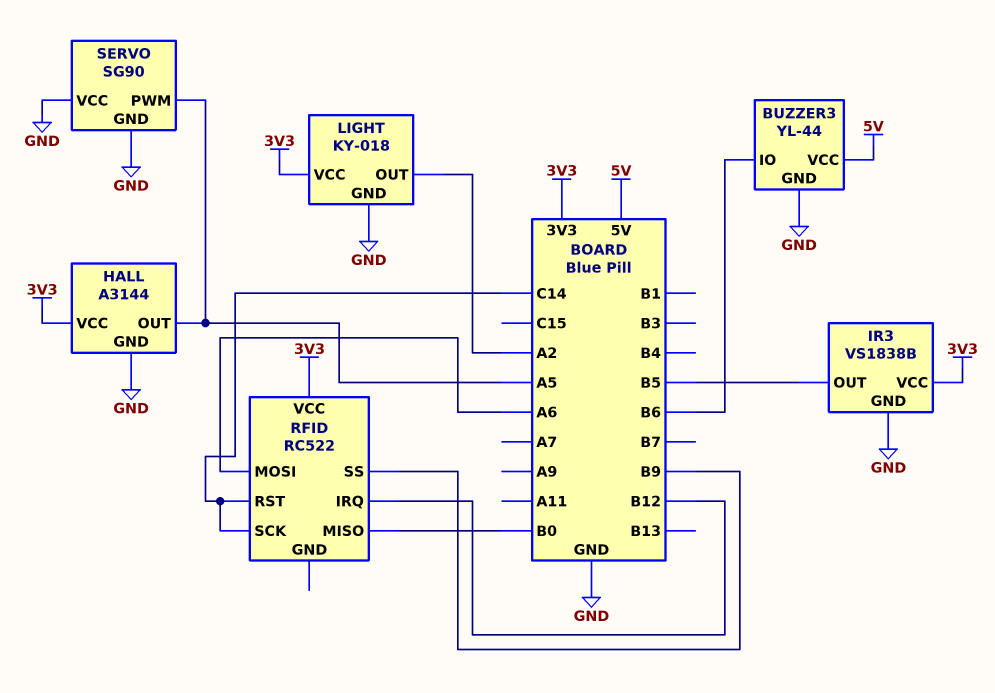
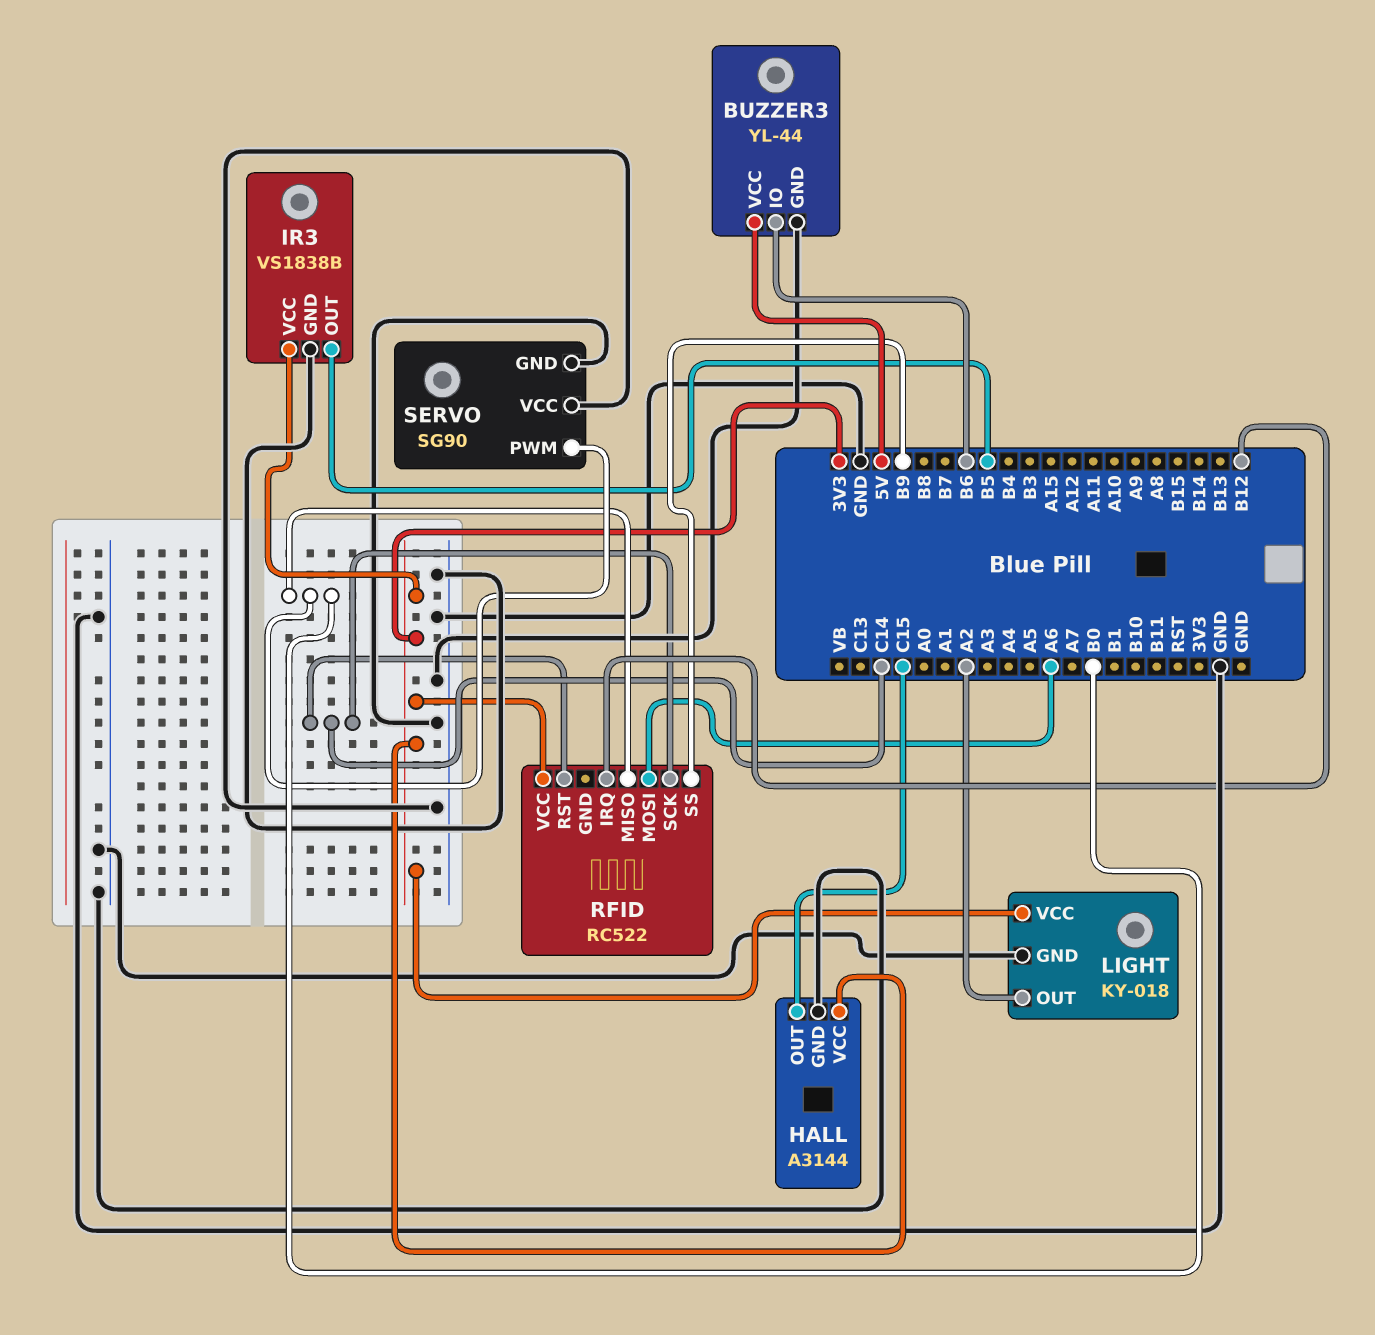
HALL pin OUT: A5 -> C15
SERVO pin PWM: A5 -> B0

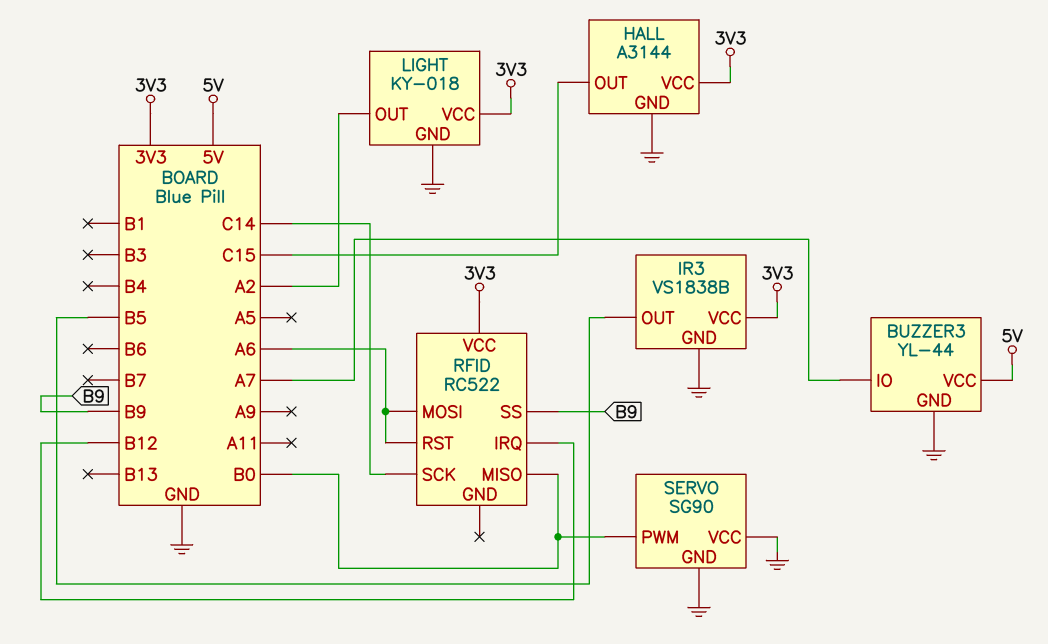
BUZZER3 pin IO: B6 -> A7
RFID pin RST: C14 -> A6

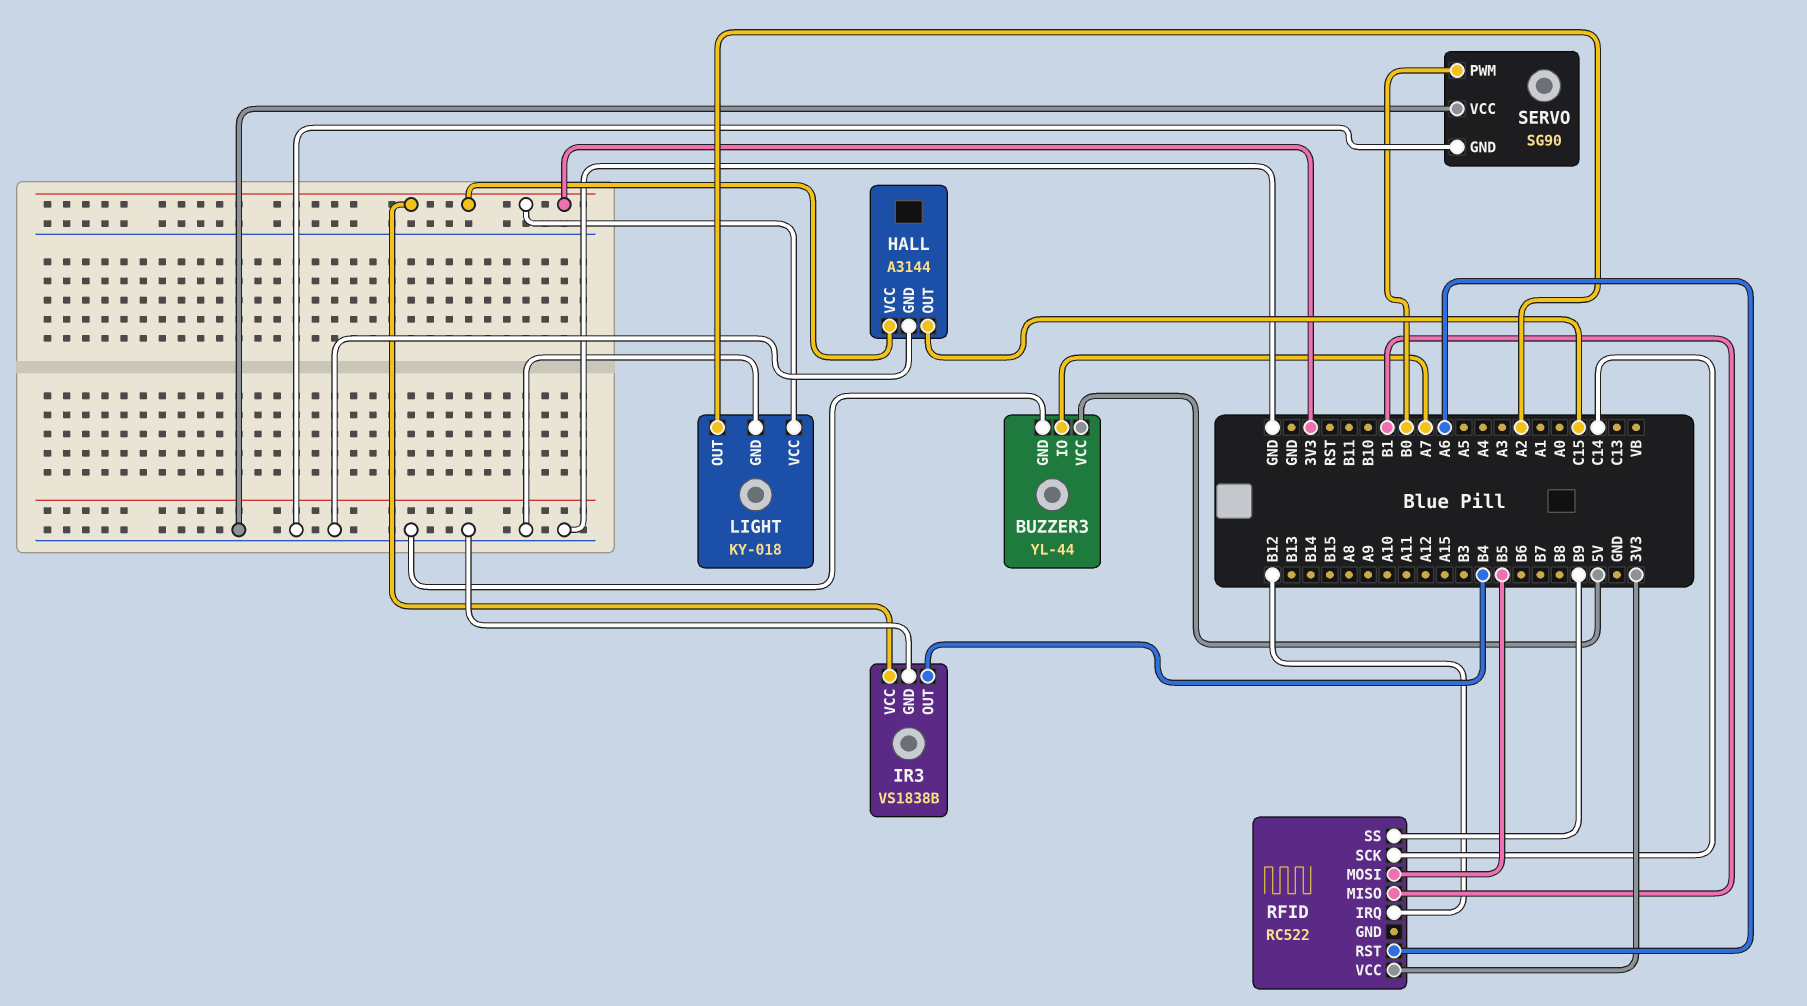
IR3 pin OUT: B5 -> B4
RFID pin MISO: B0 -> B1
RFID pin MOSI: A6 -> B5

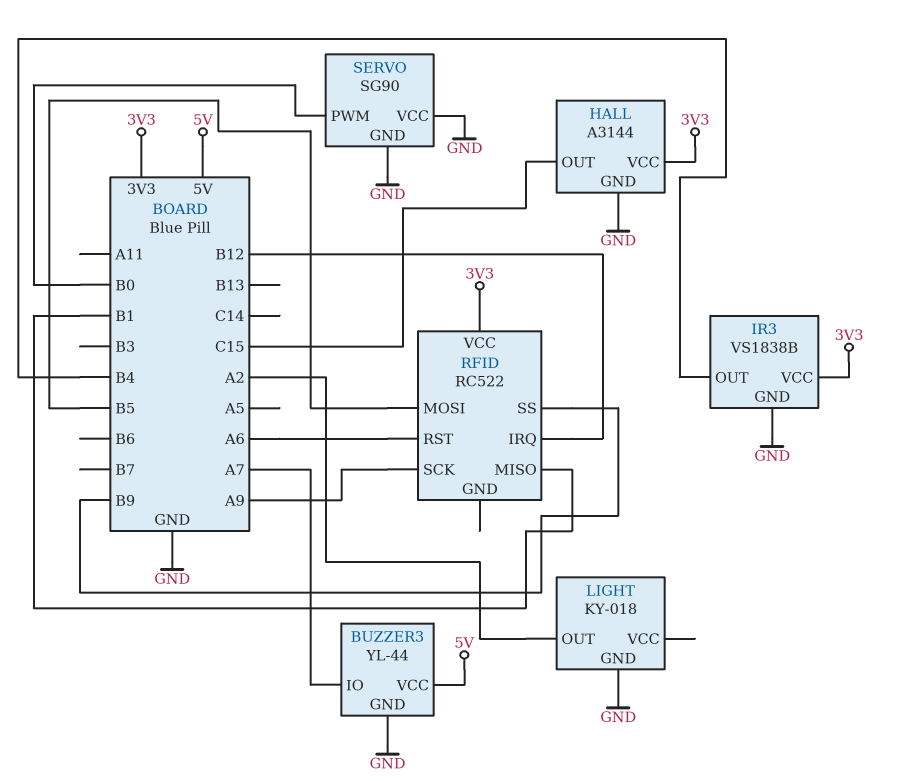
LIGHT pin VCC: 3V3 -> none
RFID pin SCK: C14 -> A9

